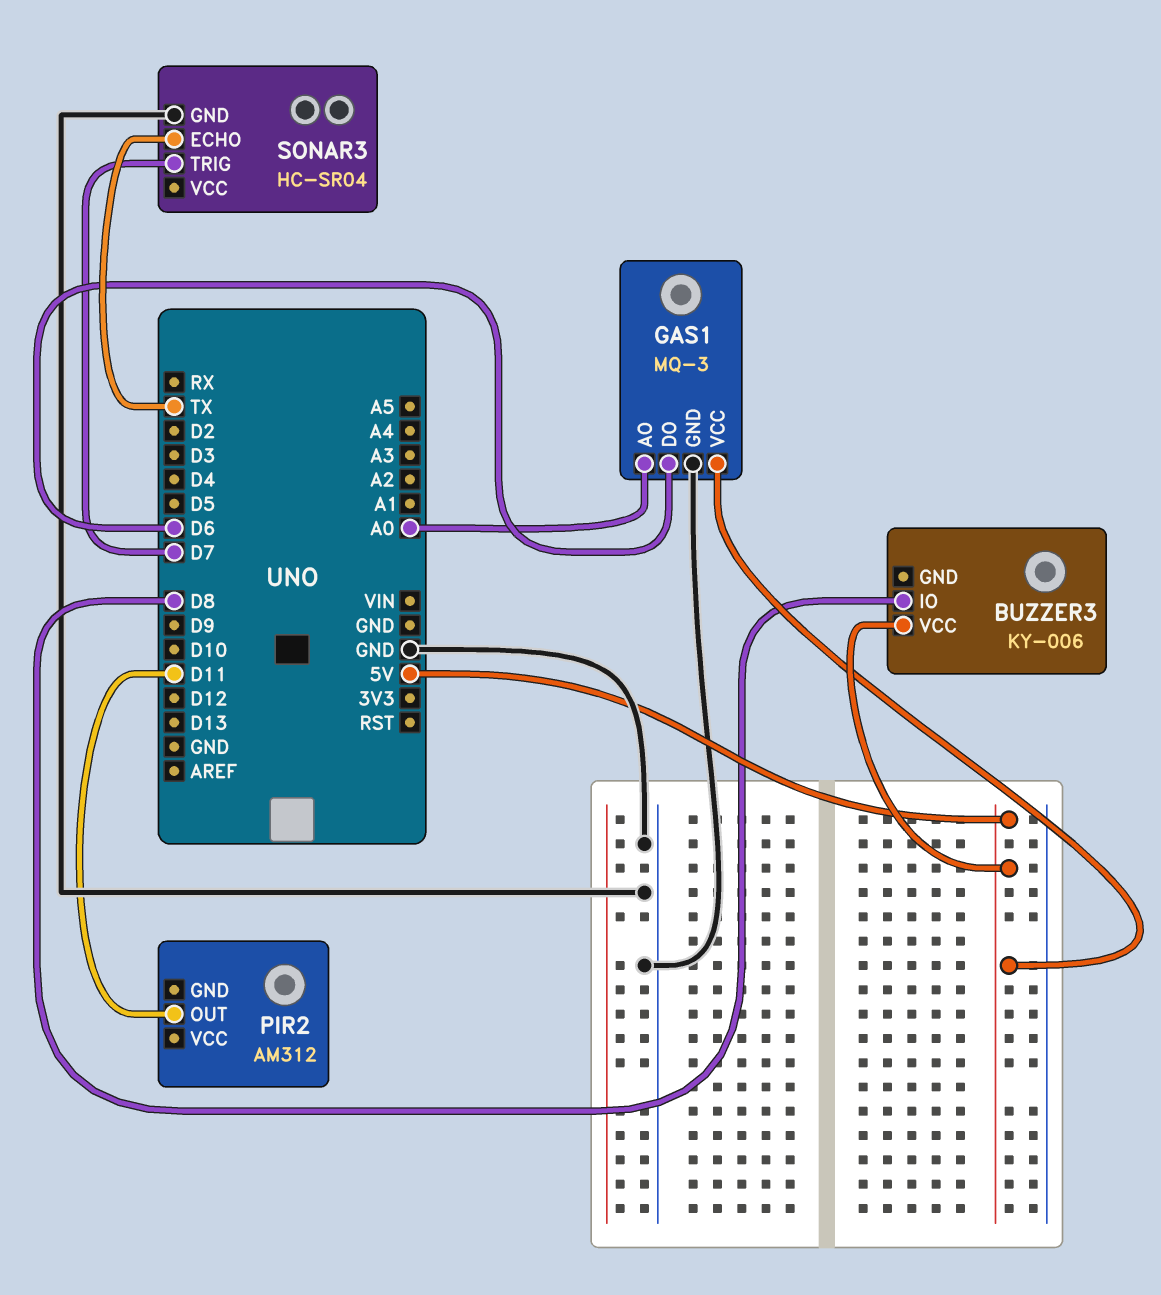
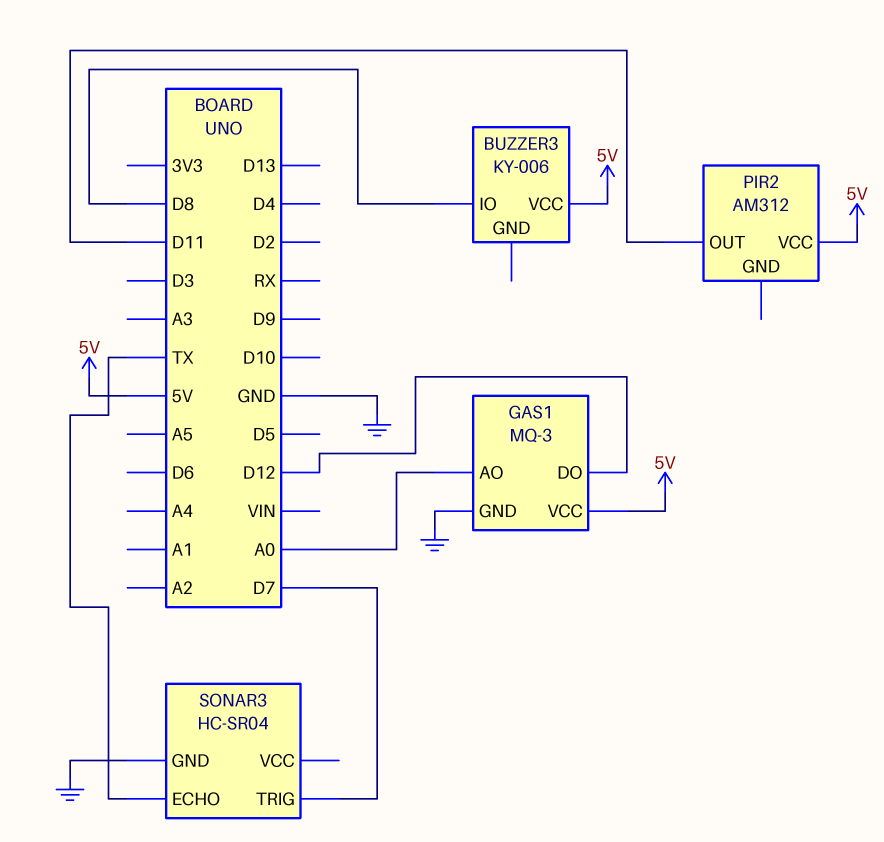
GAS1 pin DO: D6 -> D12
PIR2 pin VCC: none -> 5V

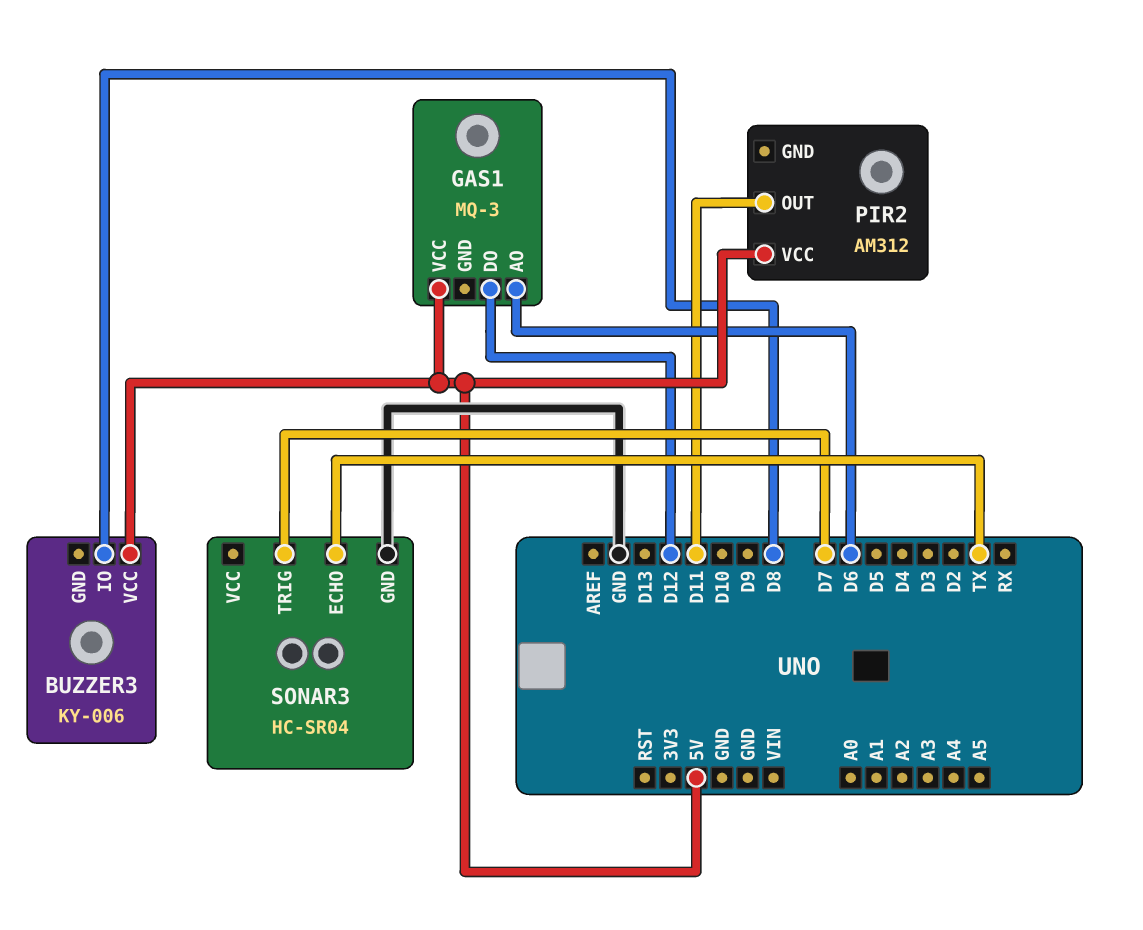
GAS1 pin AO: A0 -> D6
GAS1 pin GND: GND -> none

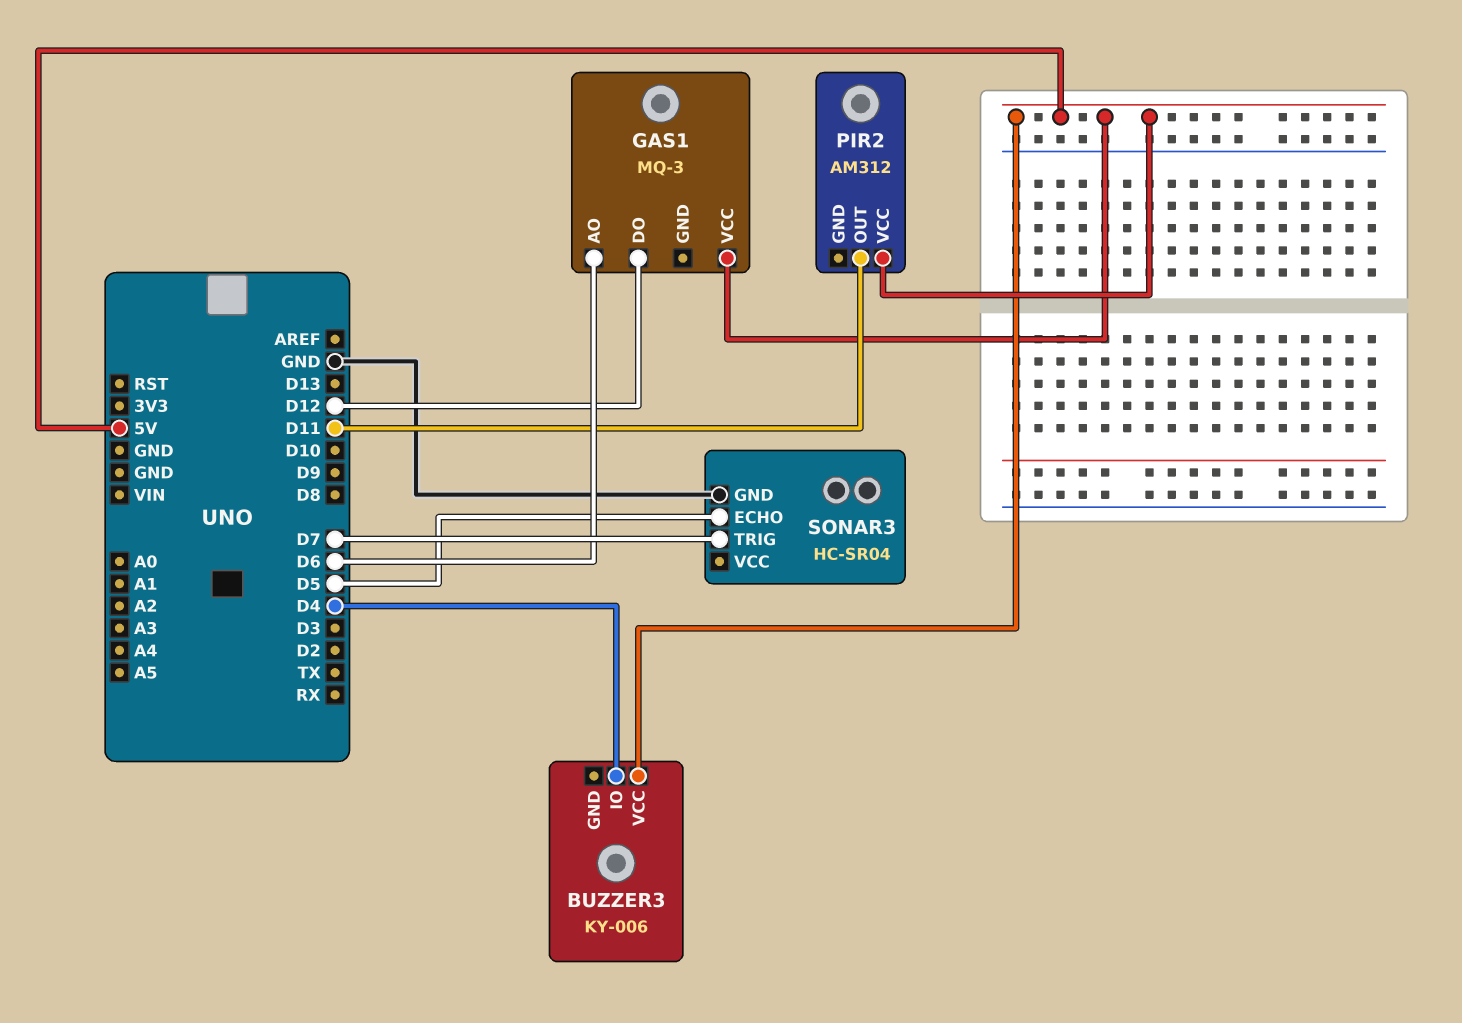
BUZZER3 pin IO: D8 -> D4
SONAR3 pin ECHO: TX -> D5

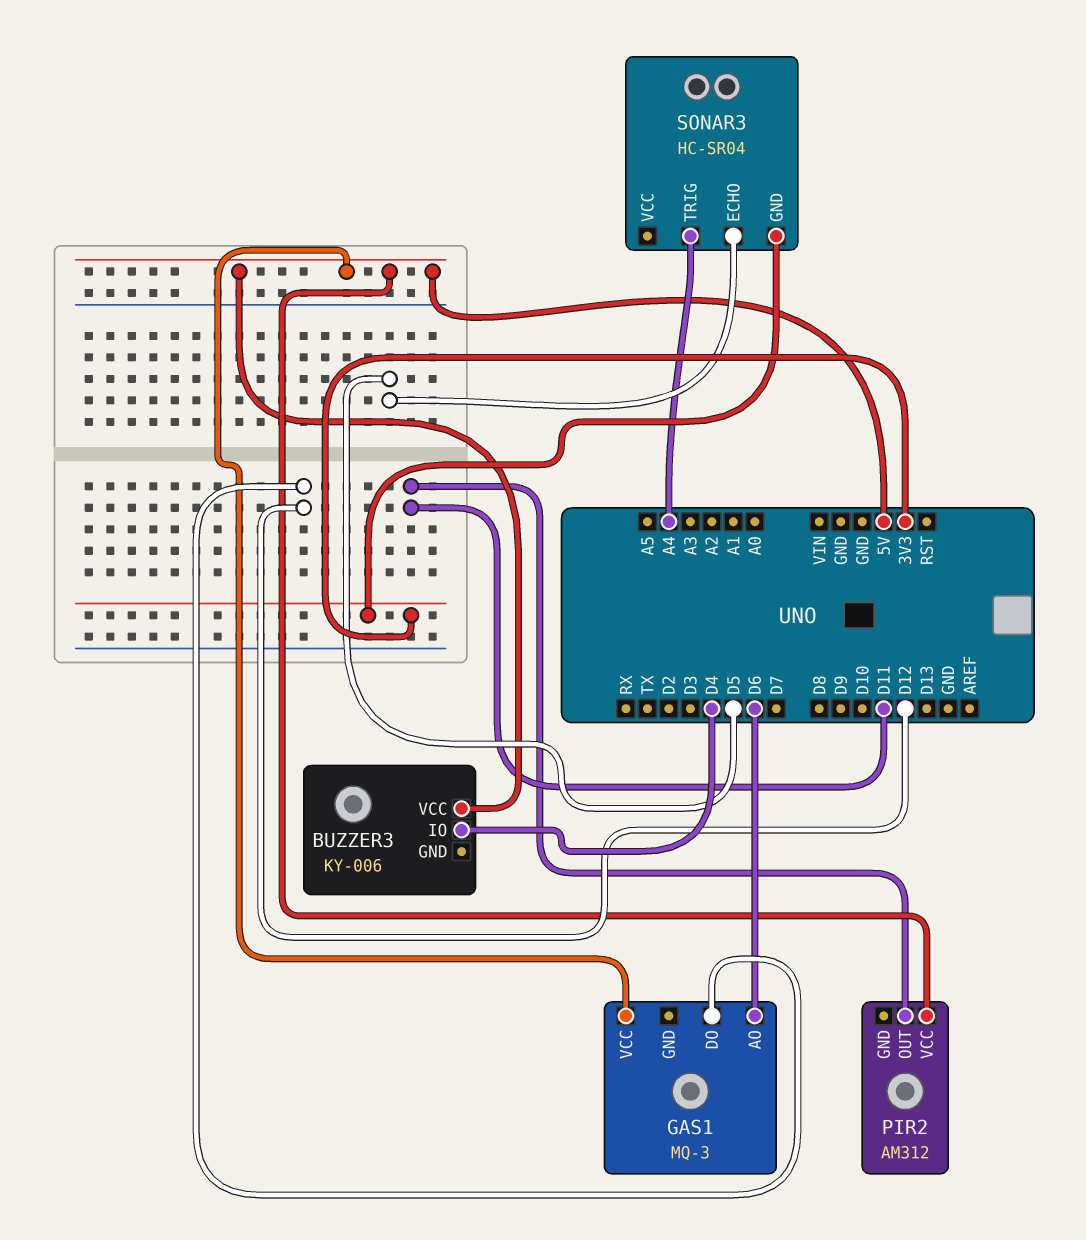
SONAR3 pin GND: GND -> 3V3
SONAR3 pin TRIG: D7 -> A4

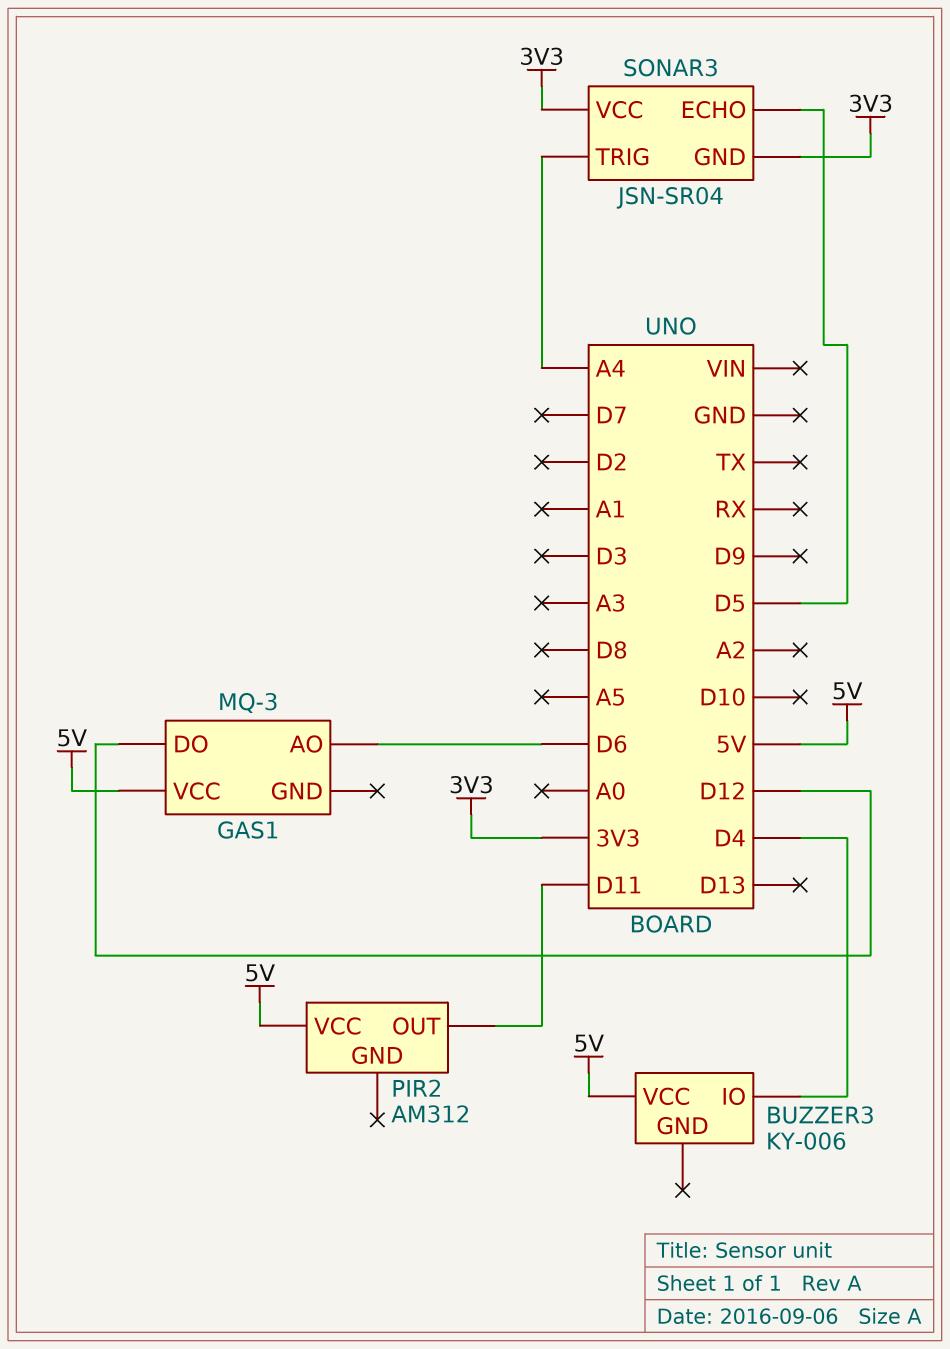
SONAR3: HC-SR04 -> JSN-SR04
SONAR3 pin VCC: none -> 3V3

